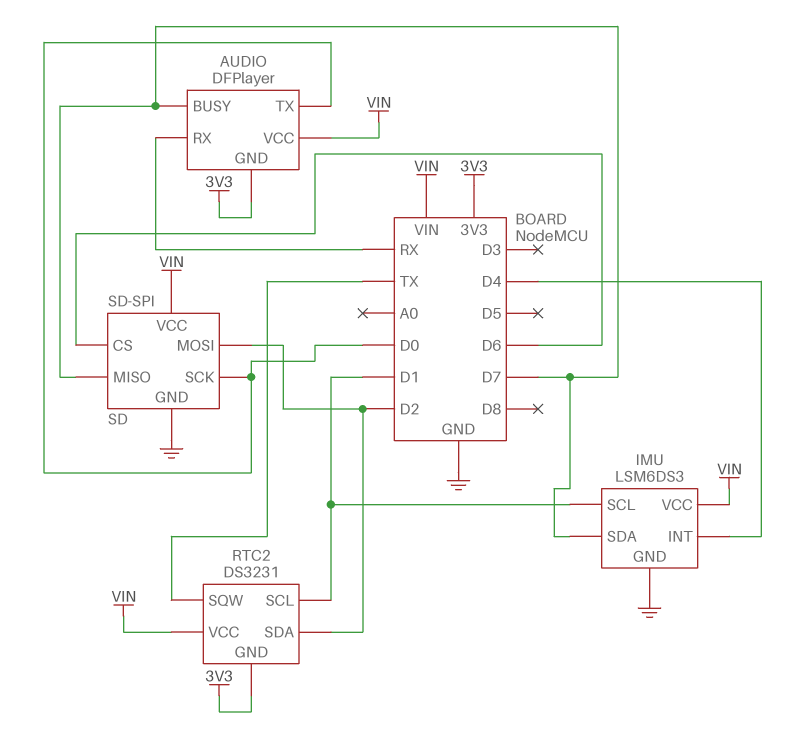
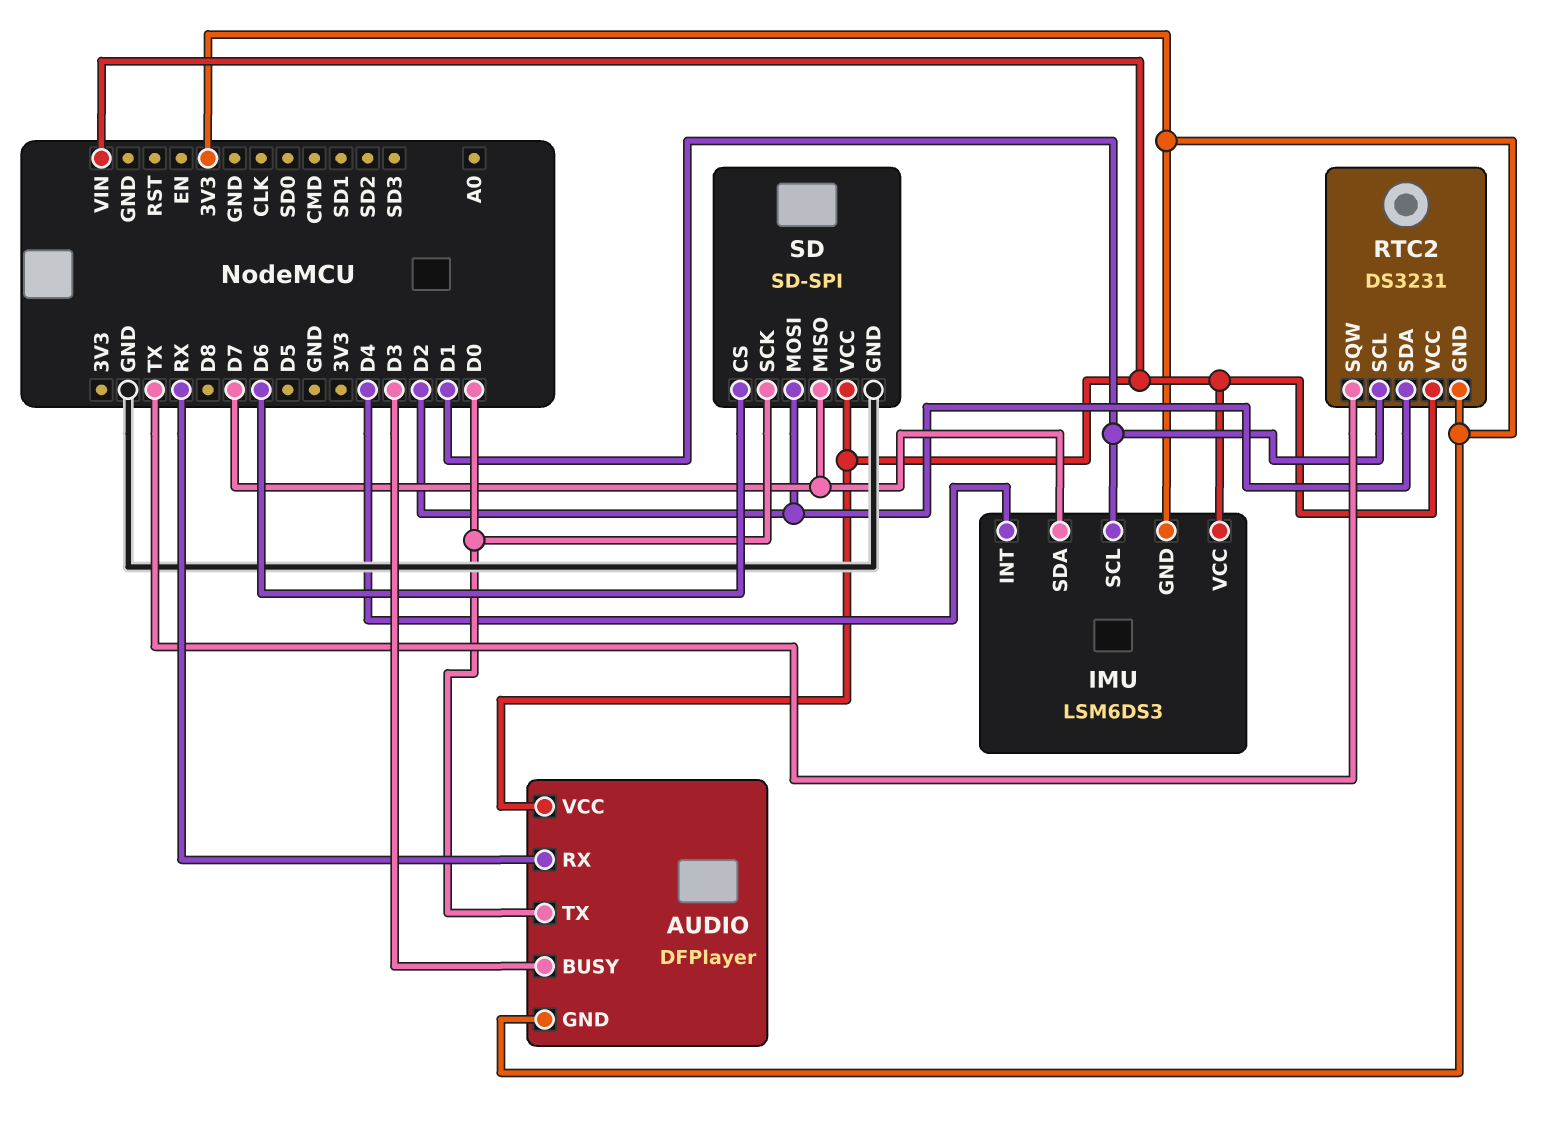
AUDIO pin BUSY: D7 -> D3
IMU pin GND: GND -> 3V3

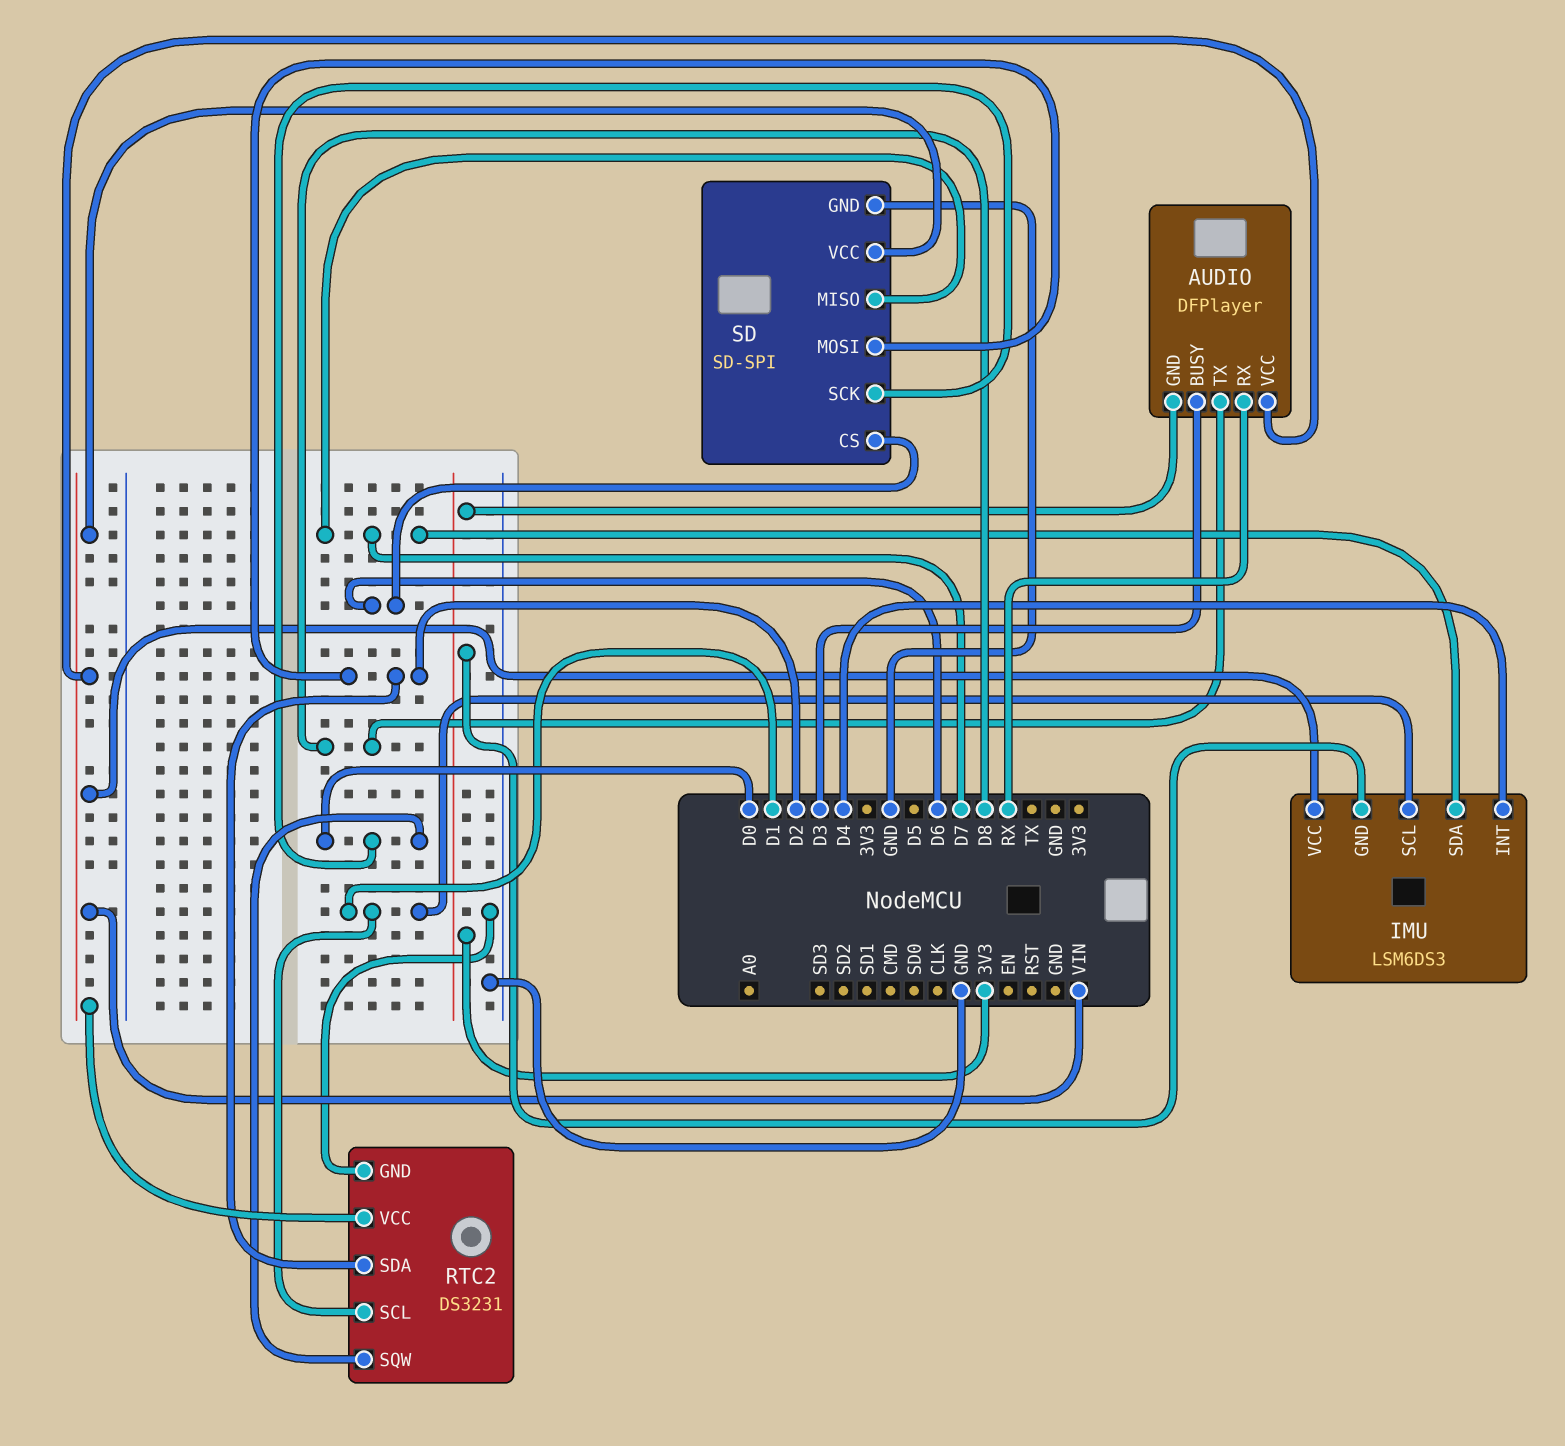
AUDIO pin TX: D0 -> D8
RTC2 pin GND: 3V3 -> GND
RTC2 pin SQW: TX -> D0

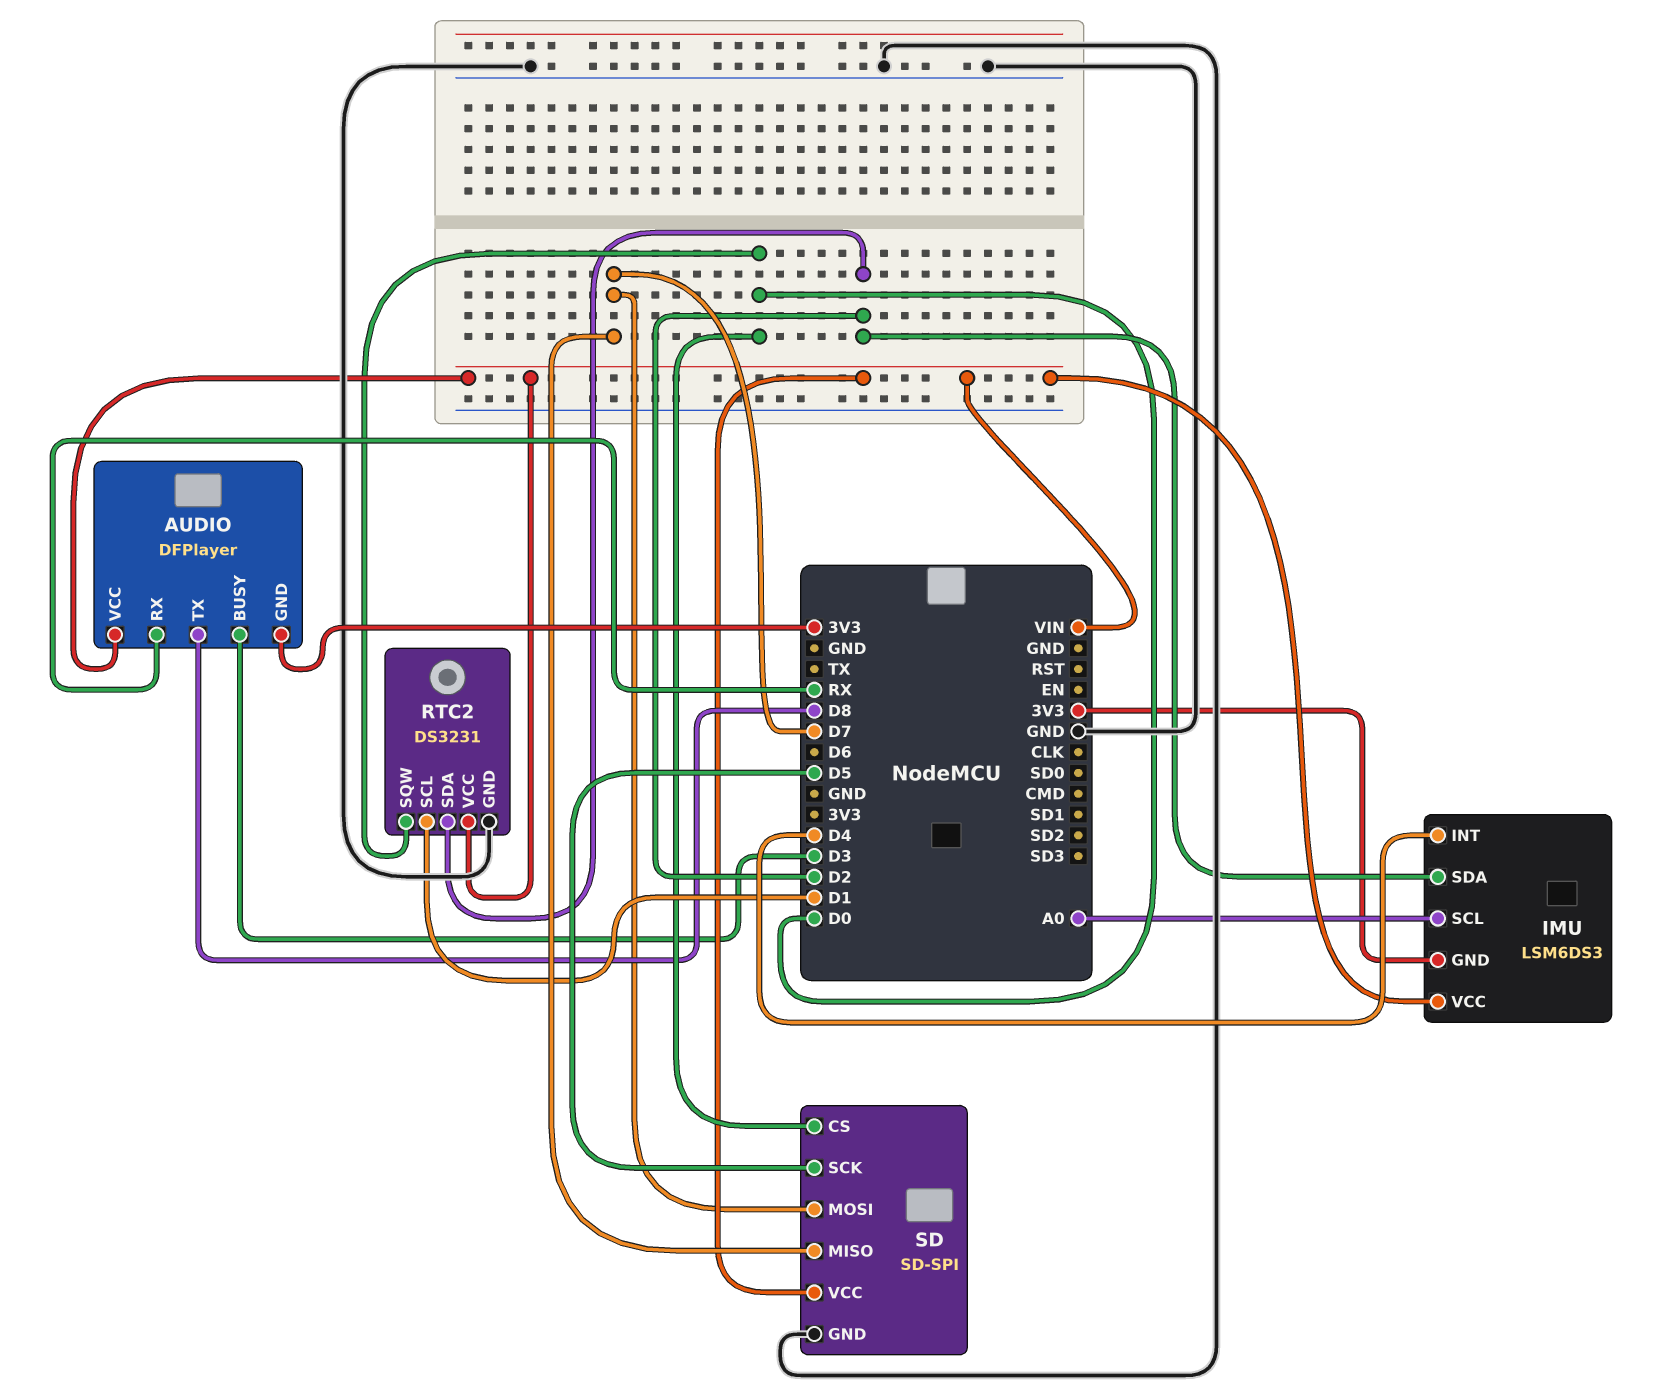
IMU pin SCL: D1 -> A0
IMU pin SDA: D7 -> D2
SD pin CS: D6 -> D0
SD pin MOSI: D2 -> D7
SD pin SCK: D0 -> D5

